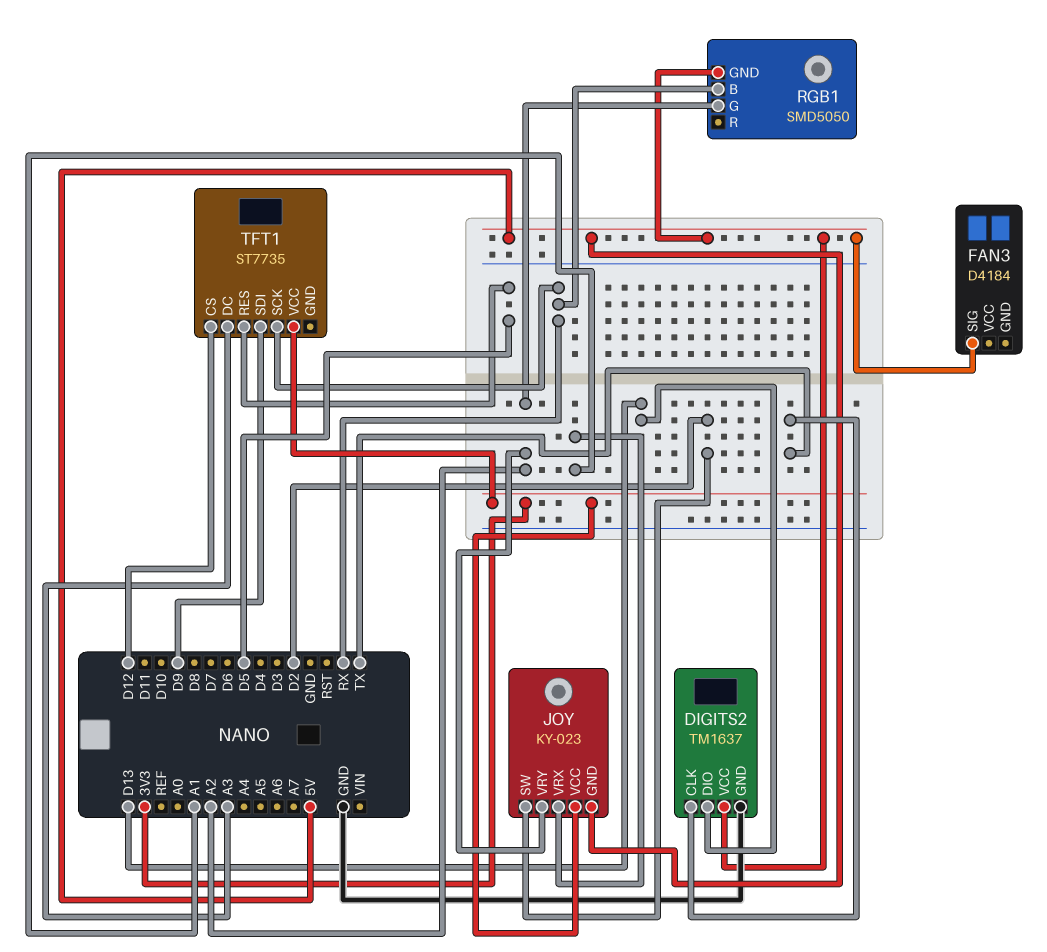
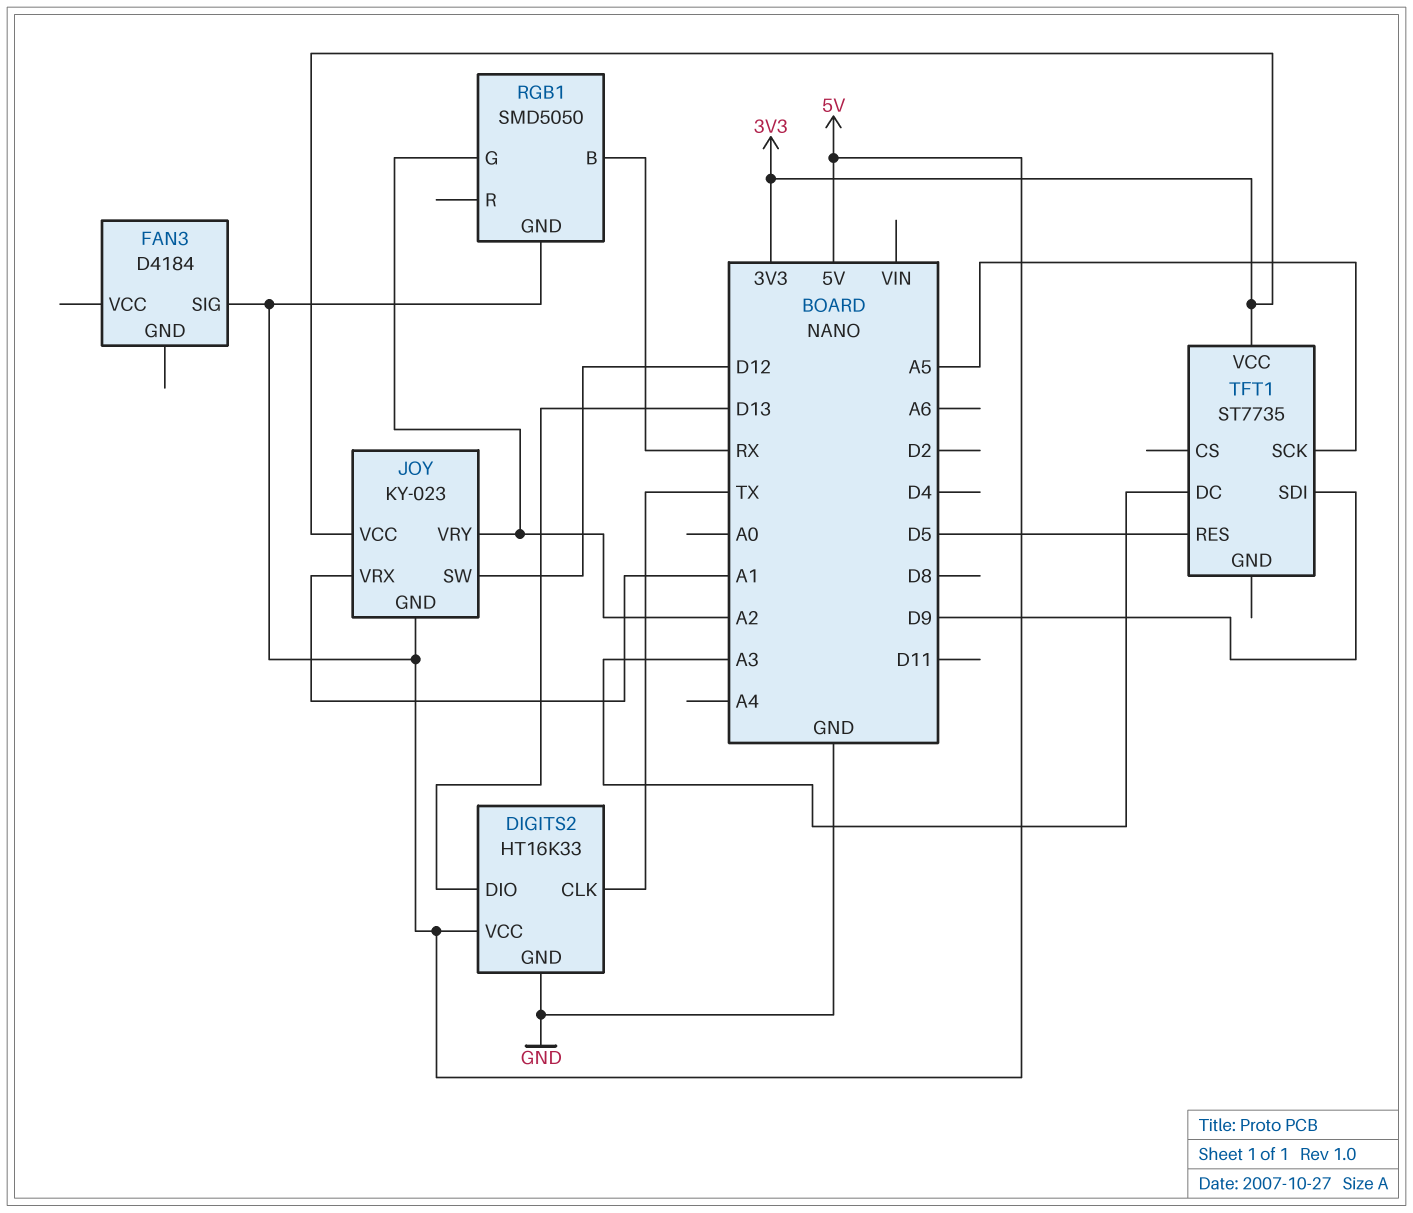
DIGITS2: TM1637 -> HT16K33
JOY pin SW: D2 -> D12
TFT1 pin CS: D12 -> none
TFT1 pin SCK: RX -> A5

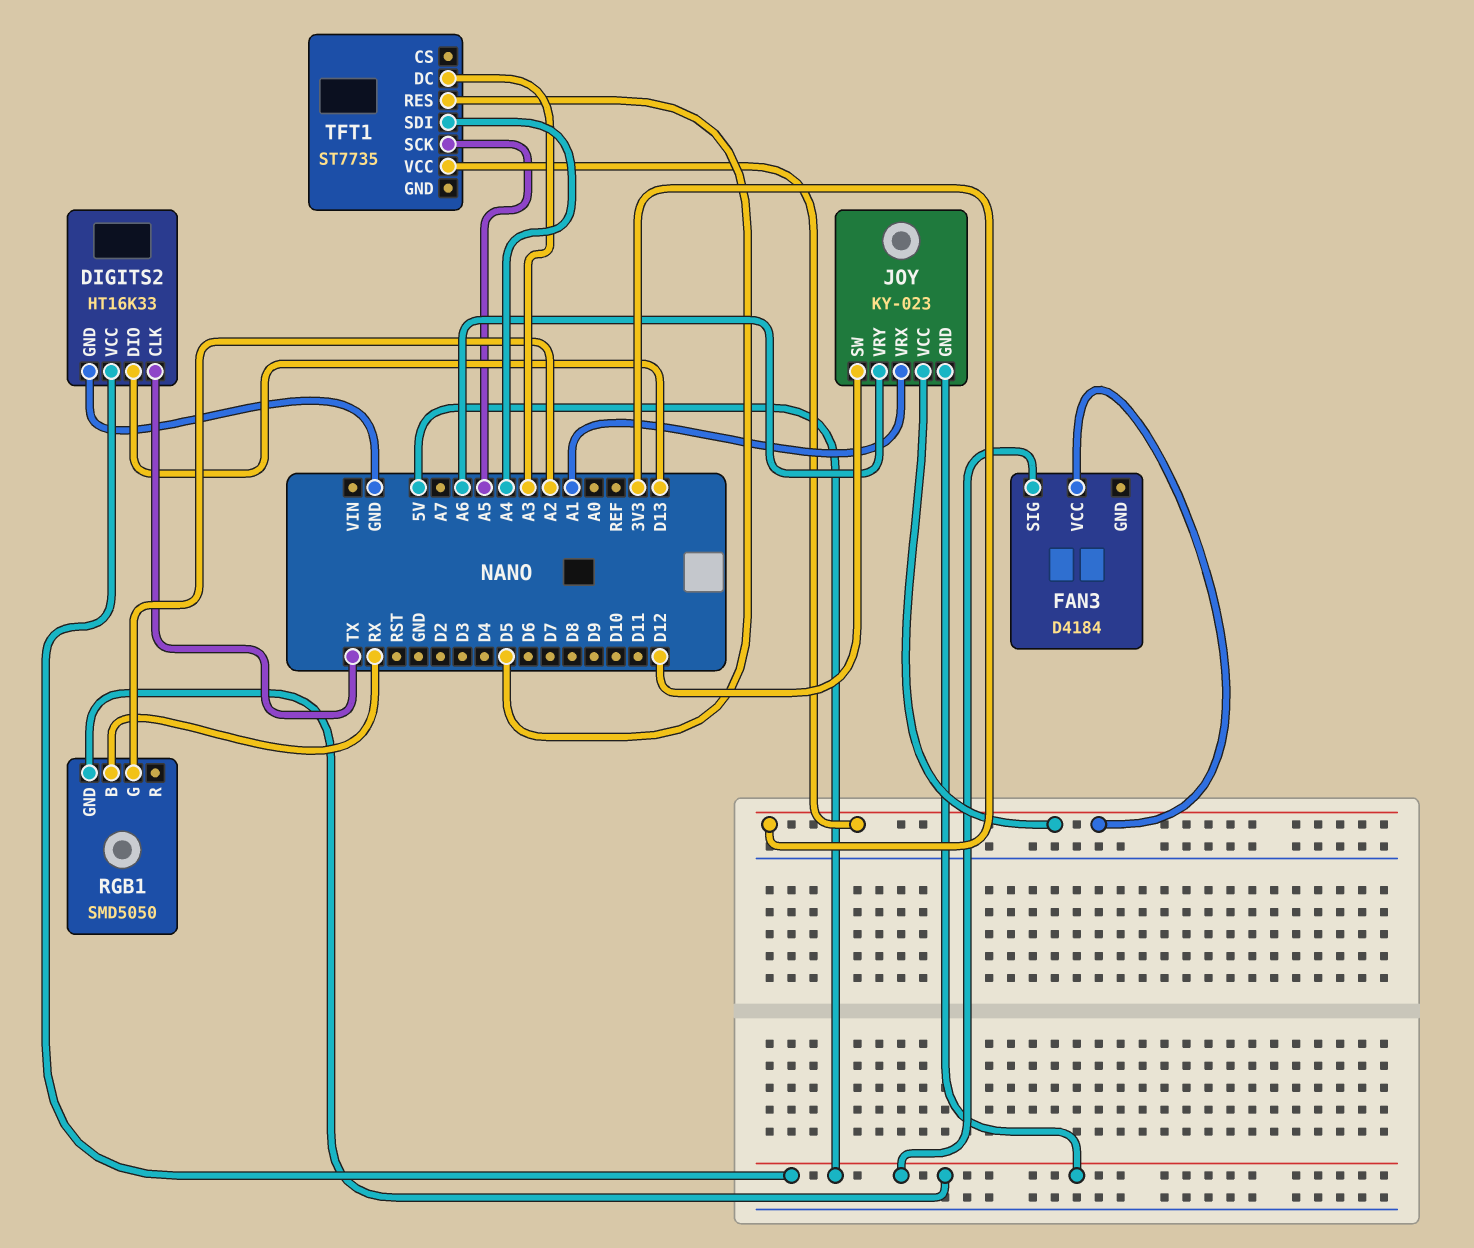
FAN3 pin VCC: none -> 3V3
JOY pin VRY: A2 -> A6
TFT1 pin SDI: D9 -> A4

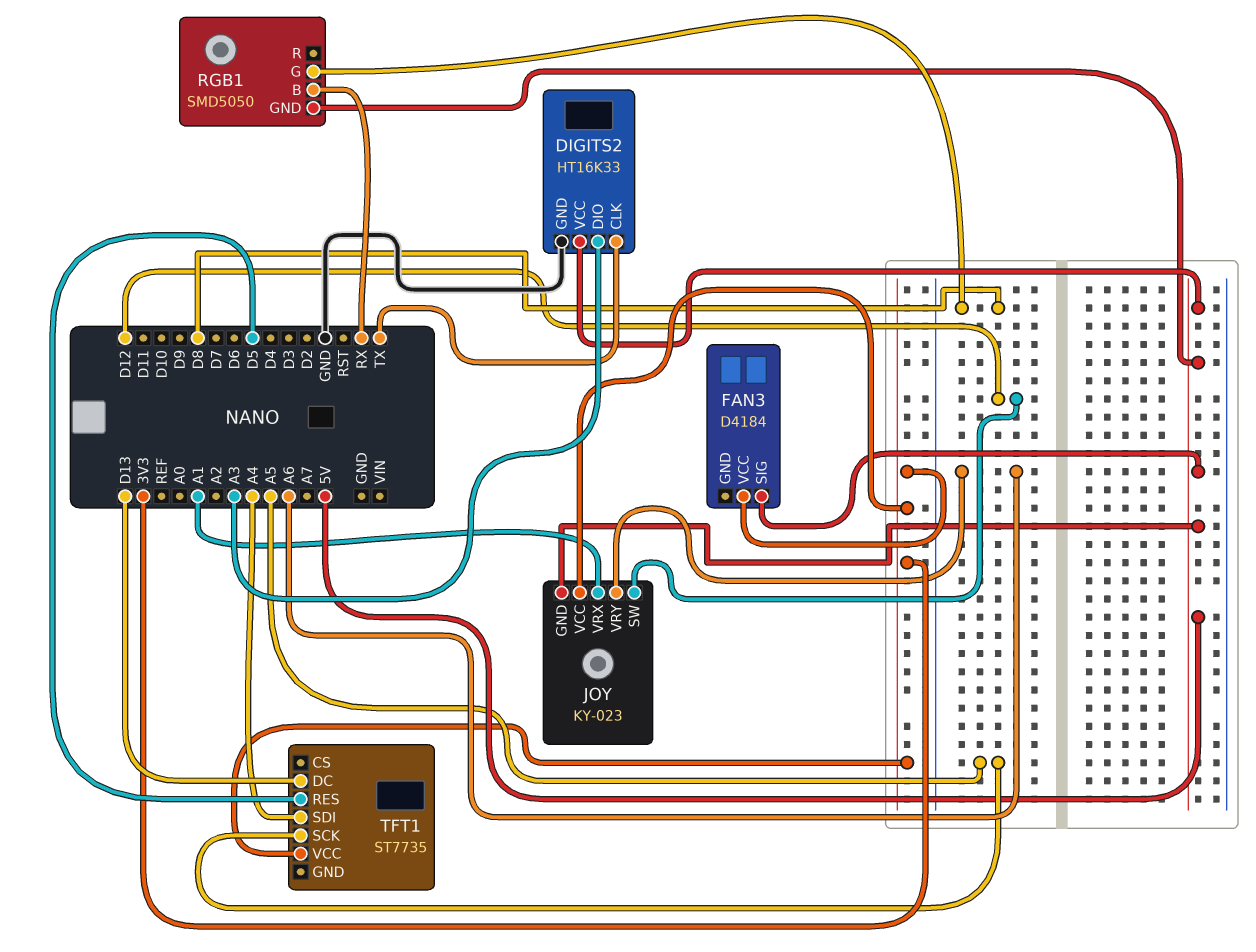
DIGITS2 pin DIO: D13 -> A3
RGB1 pin G: A2 -> D8
TFT1 pin DC: A3 -> D13

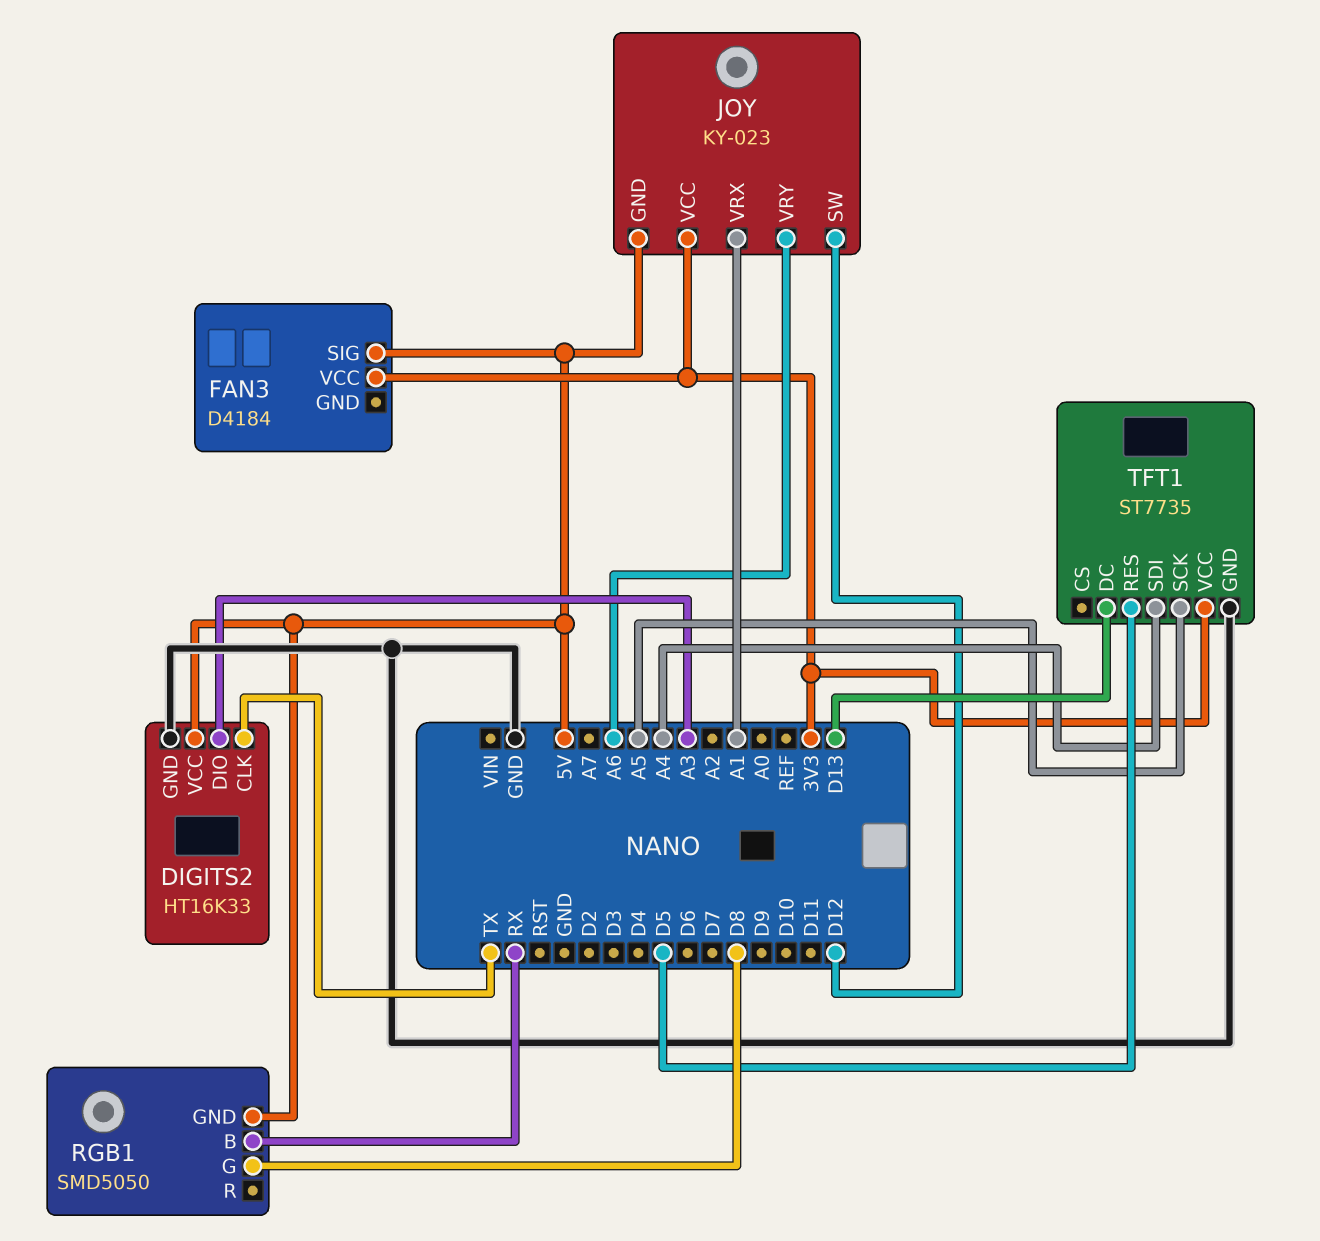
TFT1 pin GND: none -> GND

